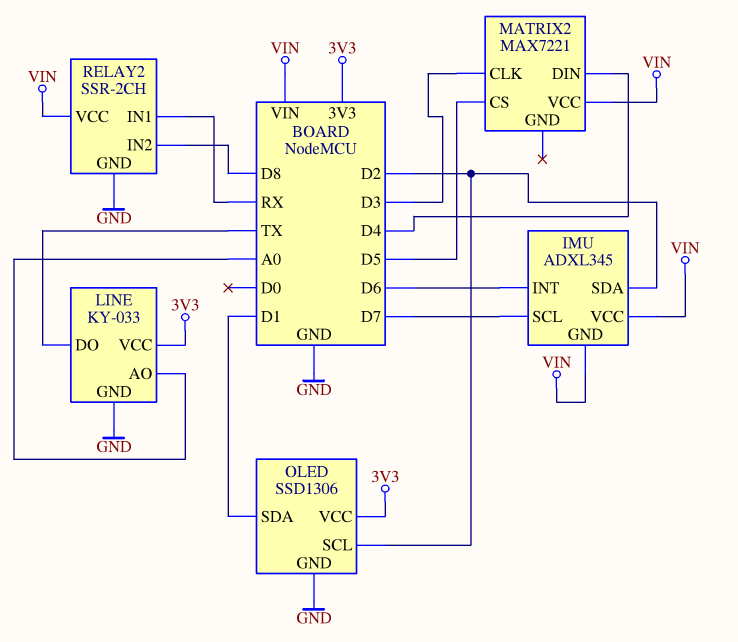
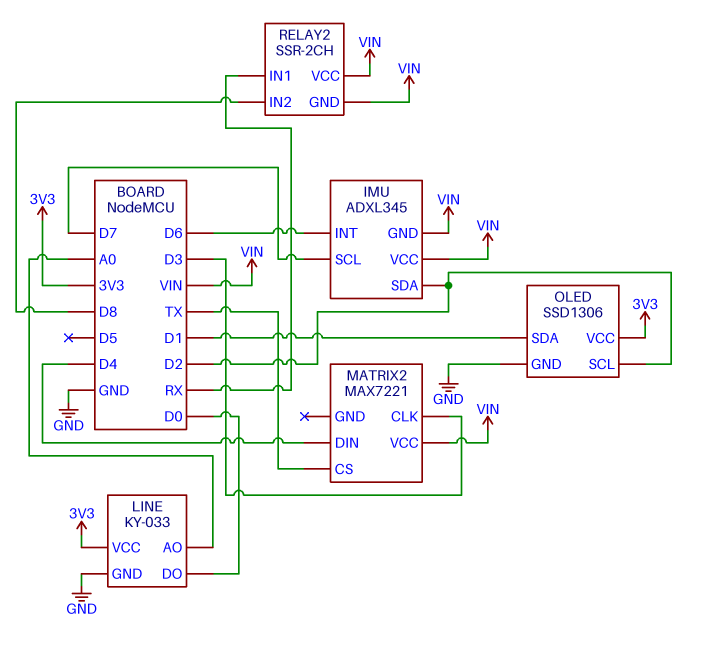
LINE pin DO: TX -> D0
MATRIX2 pin CS: D5 -> TX
RELAY2 pin GND: GND -> VIN

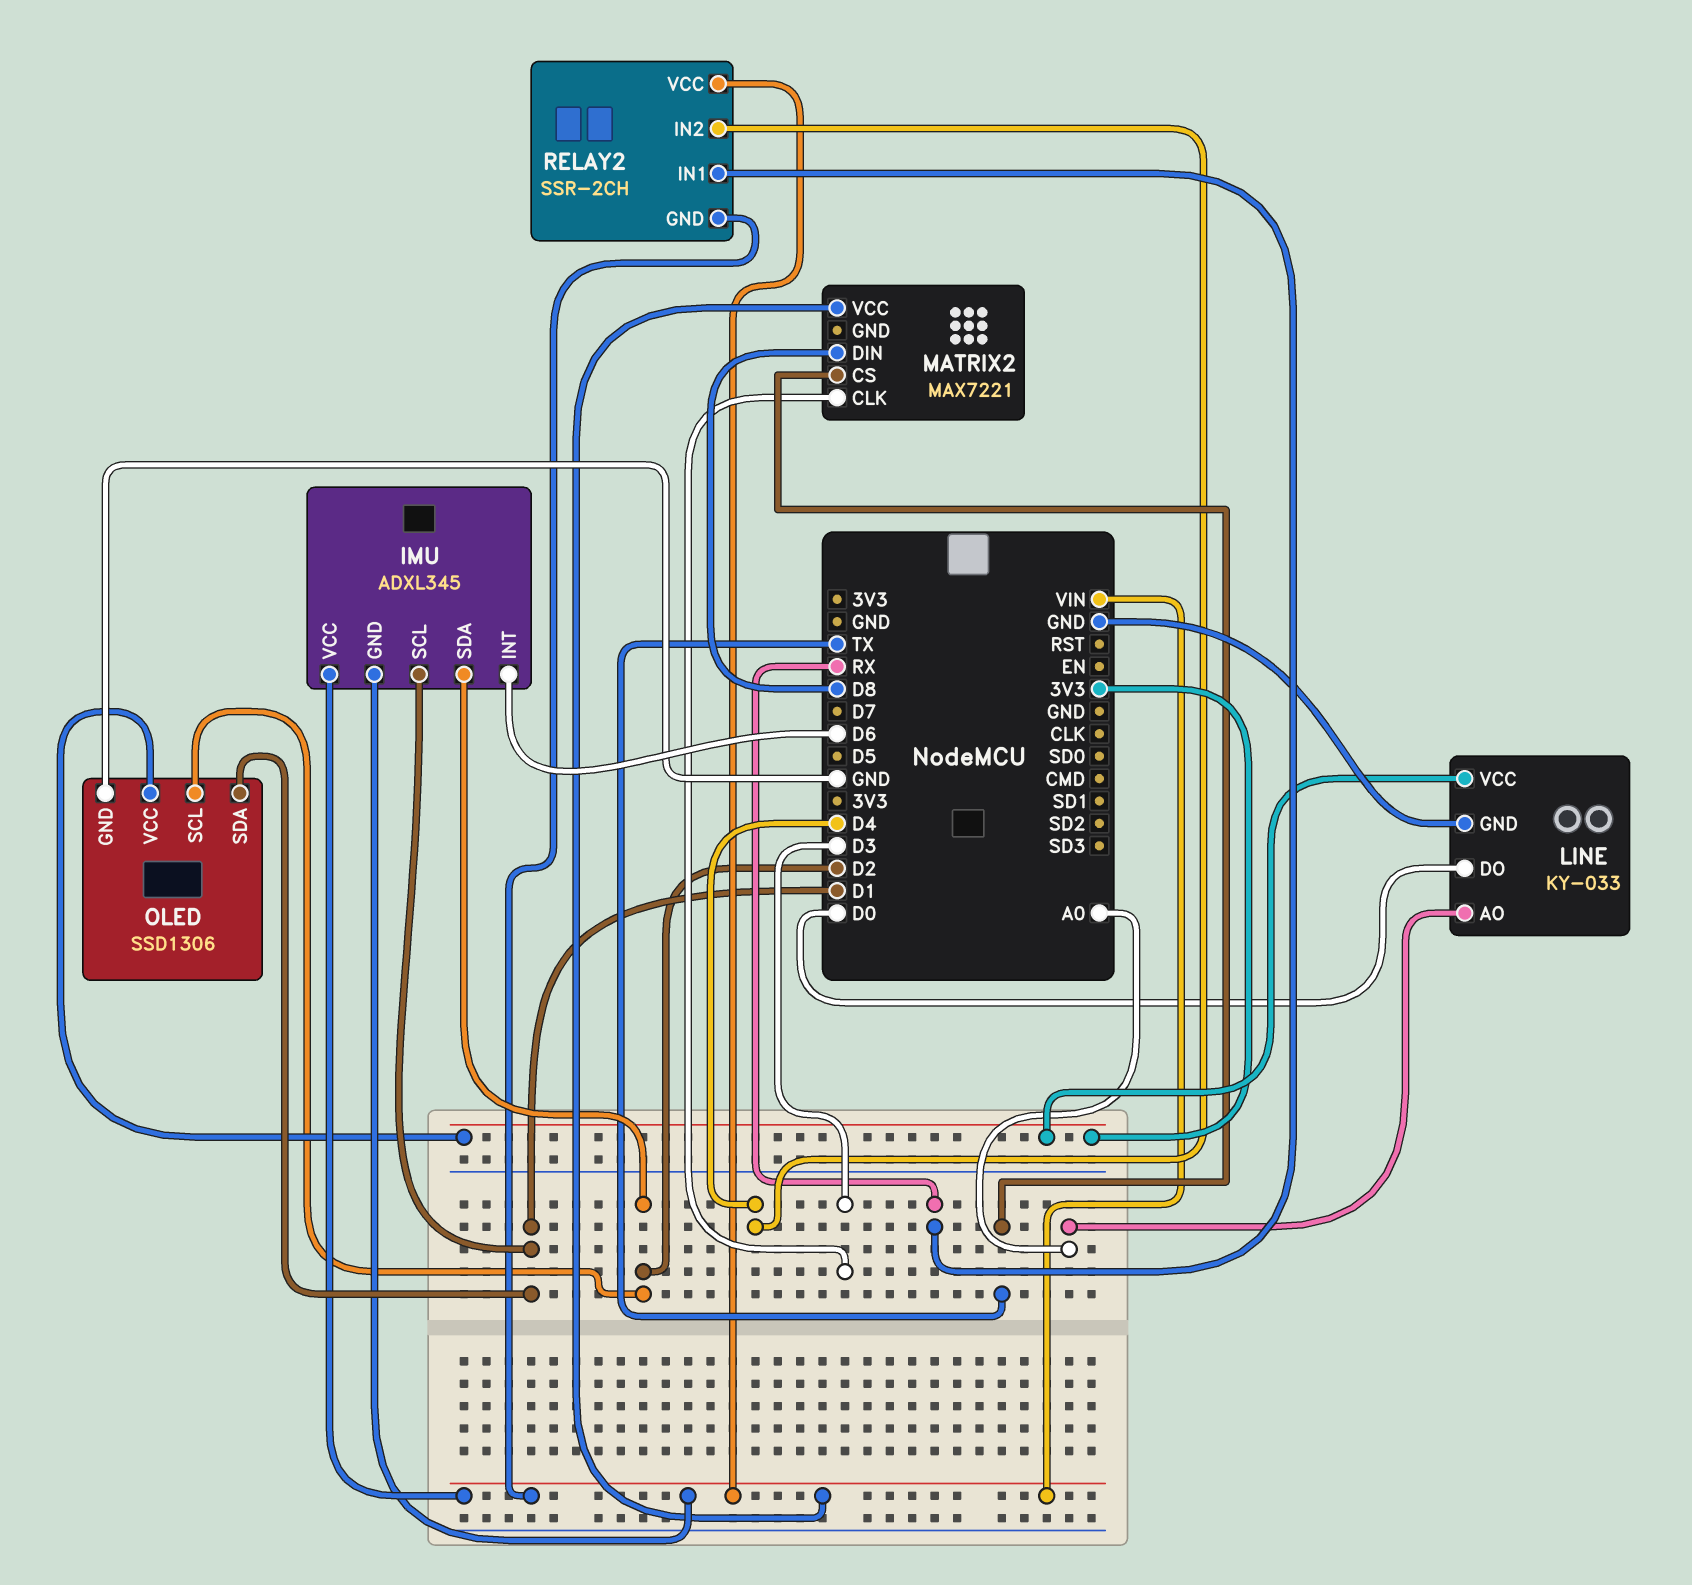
IMU pin SCL: D7 -> D1
MATRIX2 pin DIN: D4 -> D8
RELAY2 pin IN2: D8 -> D4

